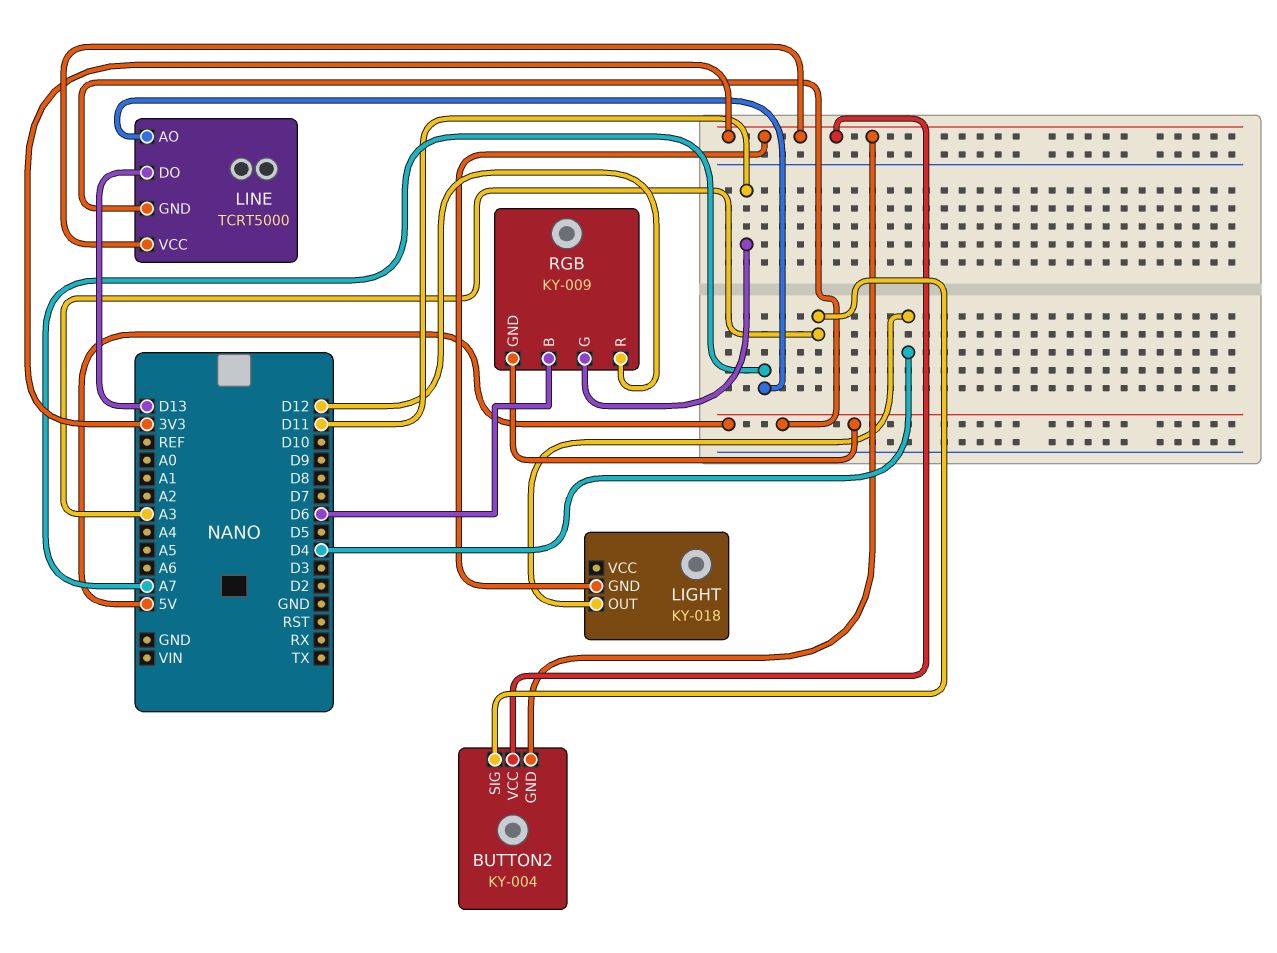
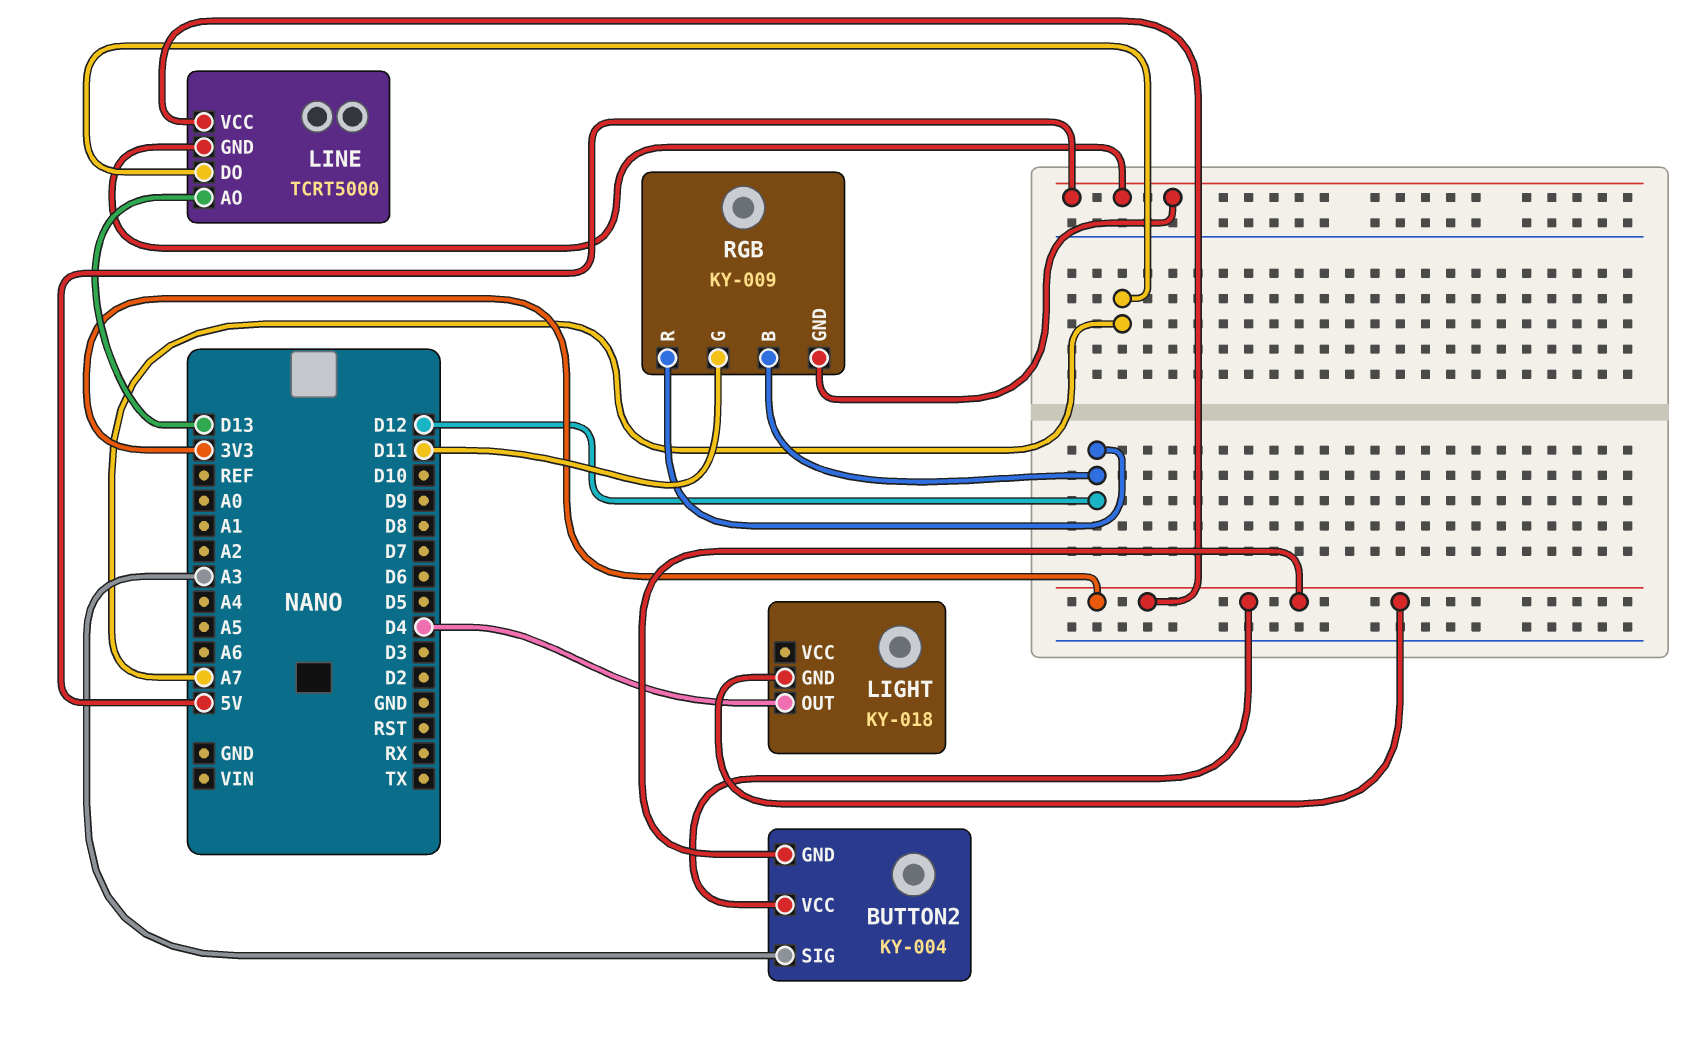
LINE pin AO: A7 -> D13
LINE pin DO: D13 -> A7
RGB pin B: D6 -> D12

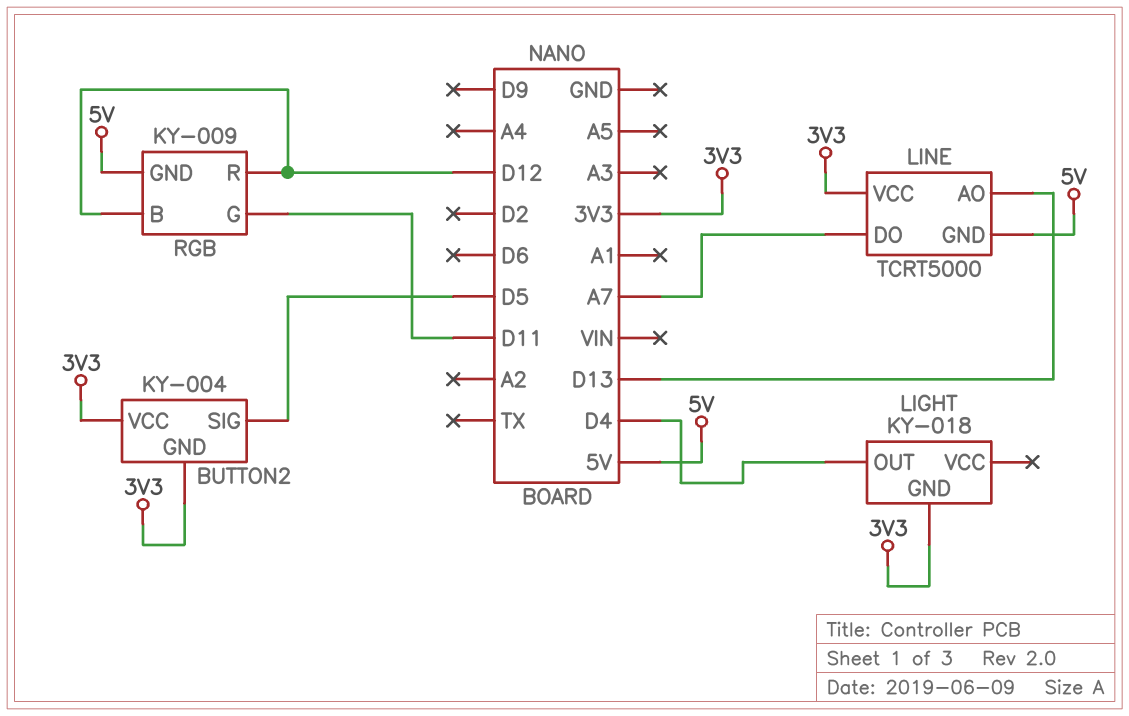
BUTTON2 pin SIG: A3 -> D5

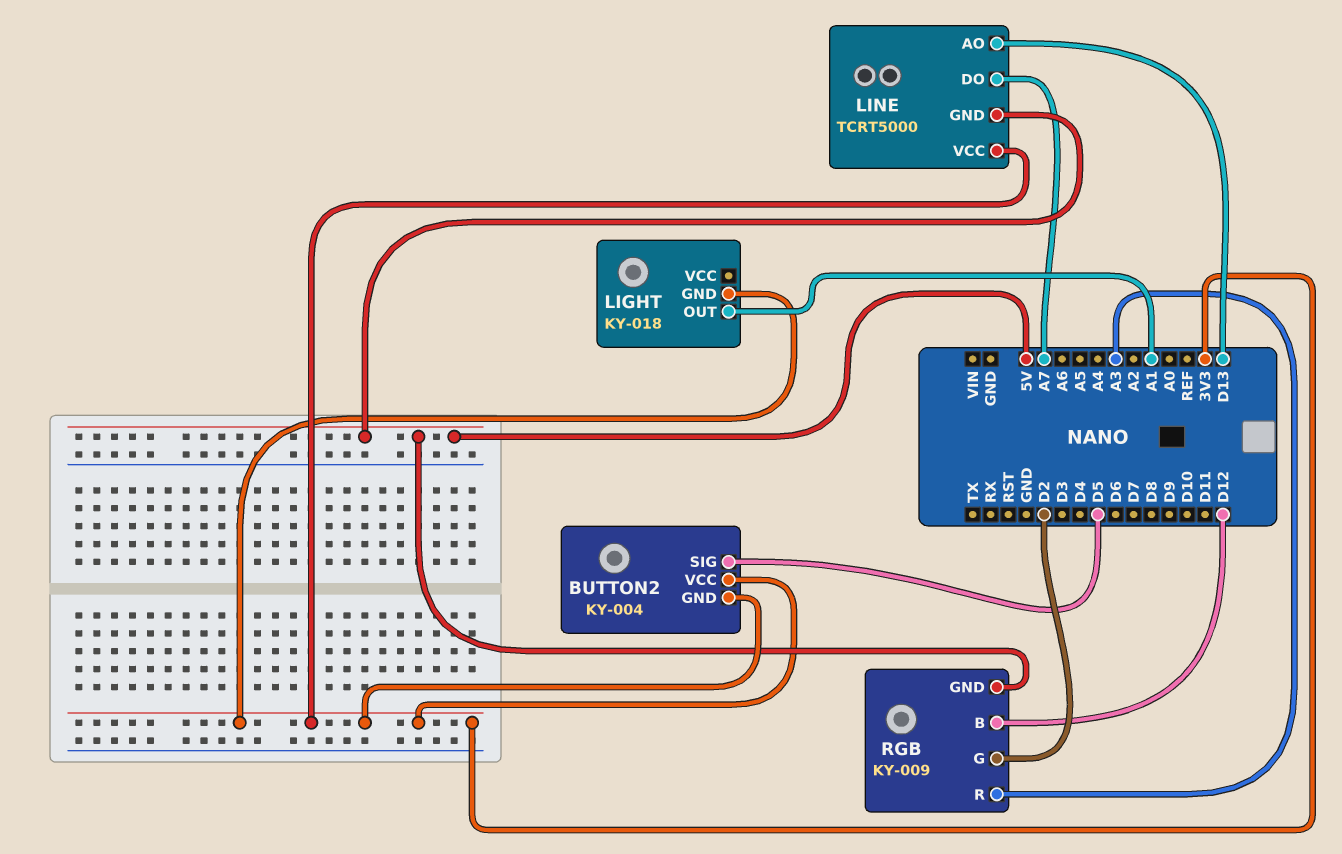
LIGHT pin OUT: D4 -> A1
RGB pin G: D11 -> D2
RGB pin R: D12 -> A3

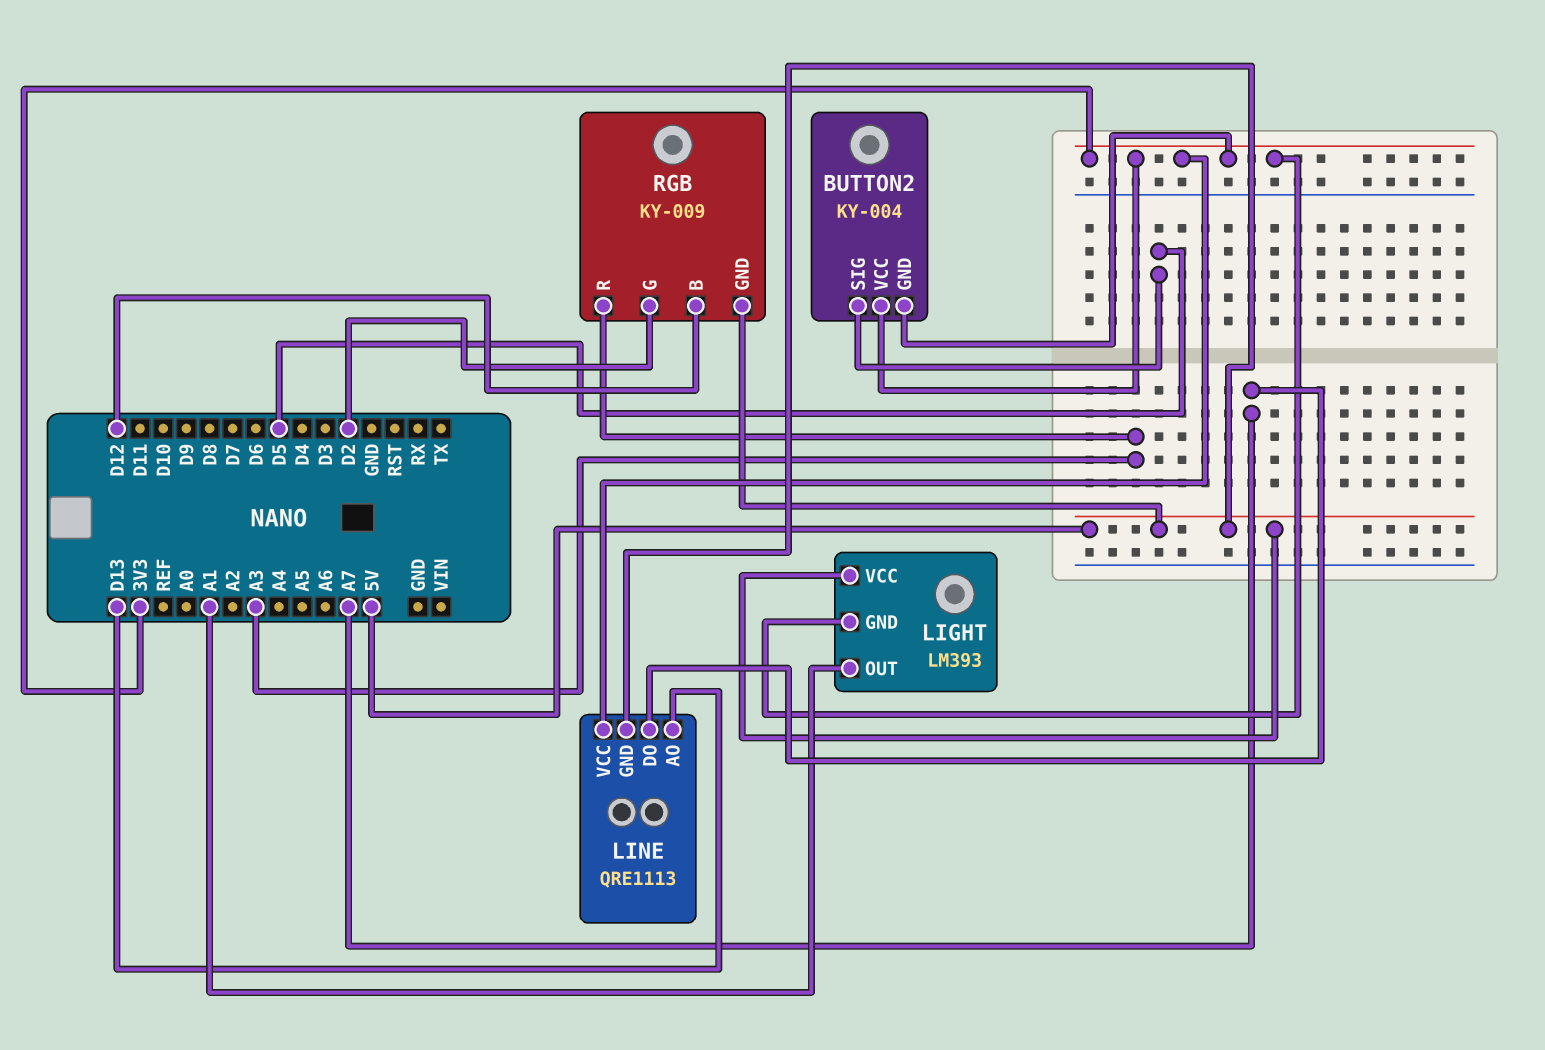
LIGHT: KY-018 -> LM393
LIGHT pin VCC: none -> 5V
LINE: TCRT5000 -> QRE1113

